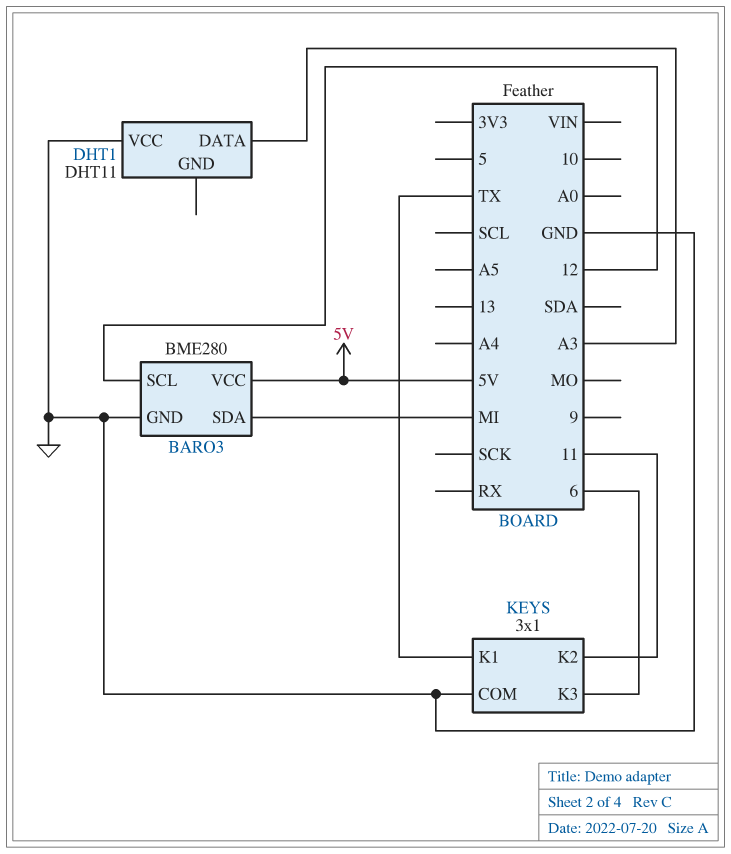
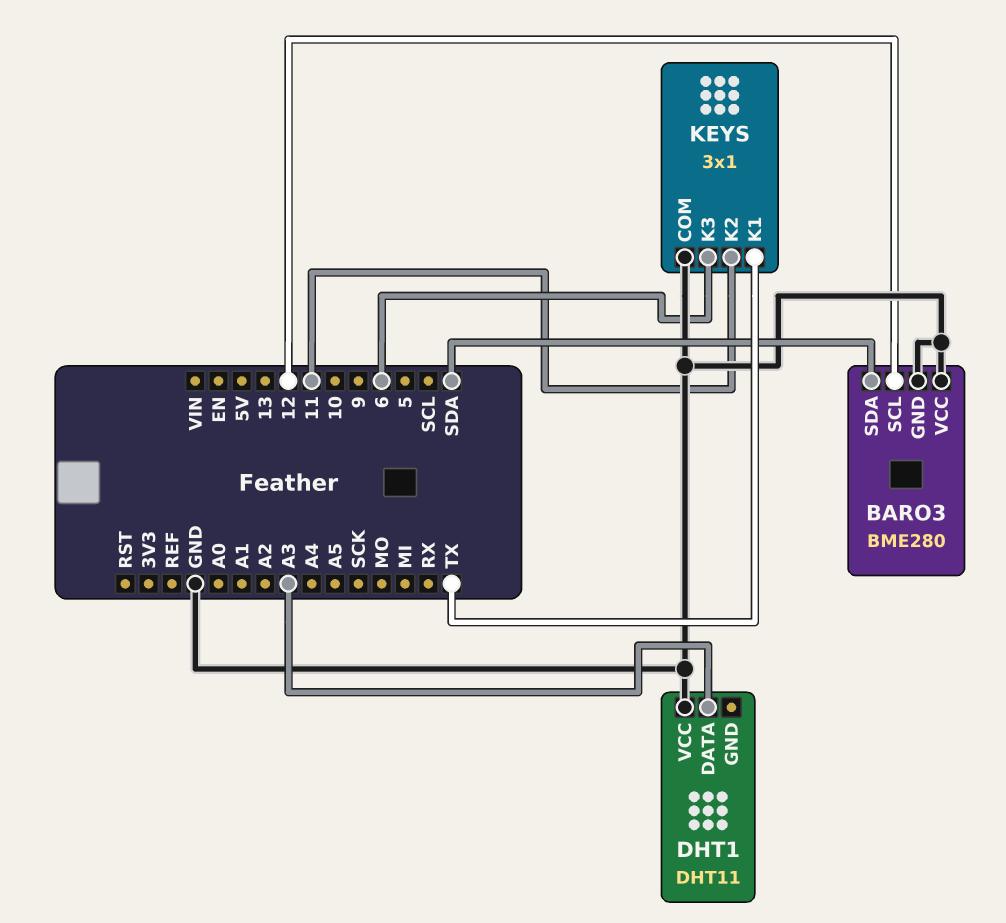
BARO3 pin SDA: MI -> SDA
BARO3 pin VCC: 5V -> GND

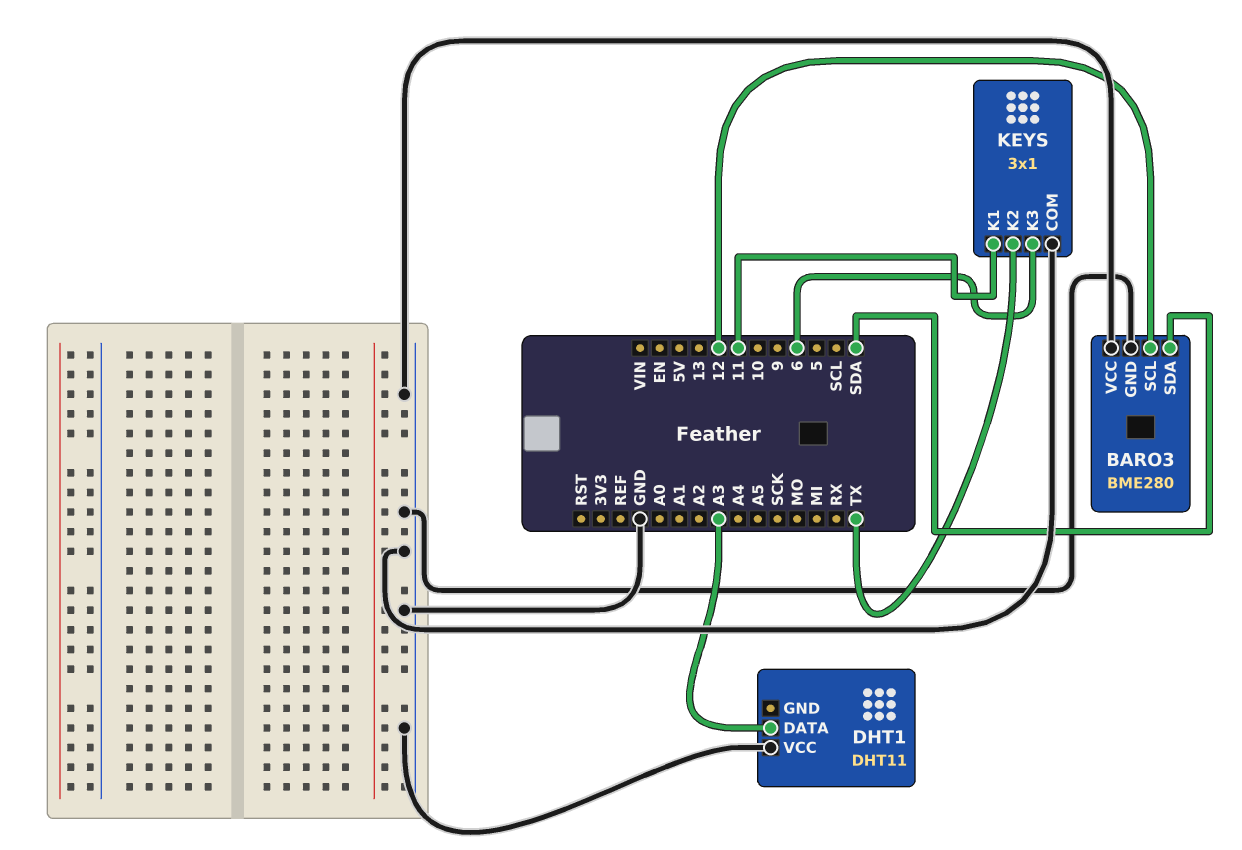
KEYS pin K1: TX -> 11
KEYS pin K2: 11 -> TX

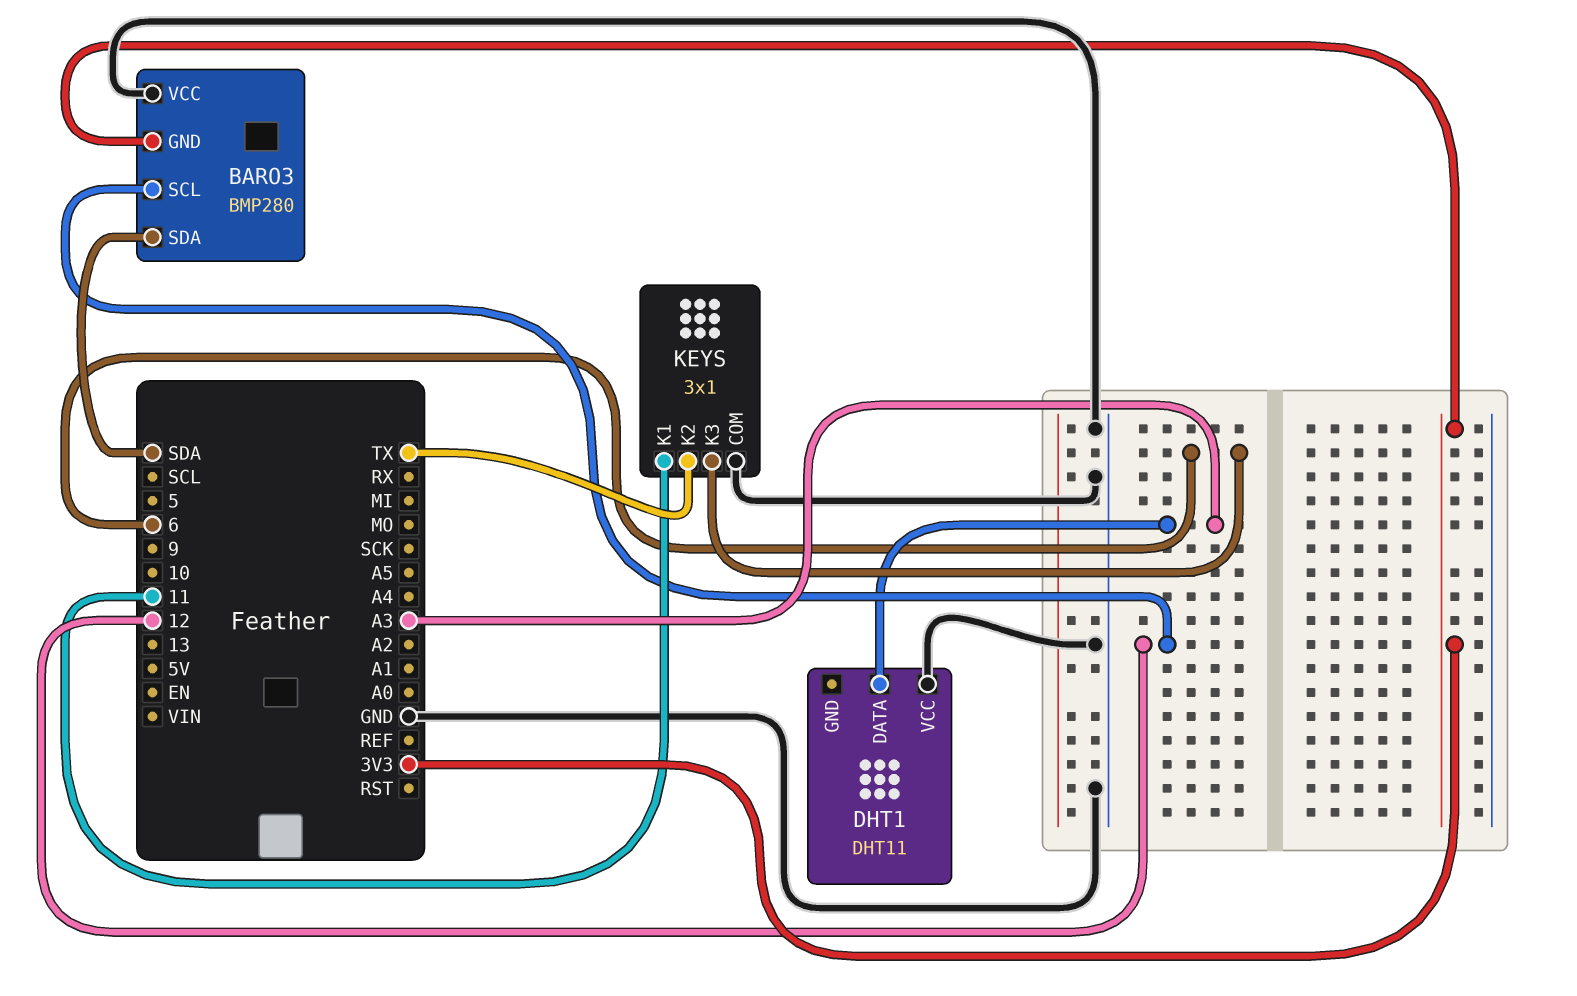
BARO3: BME280 -> BMP280
BARO3 pin GND: GND -> 3V3

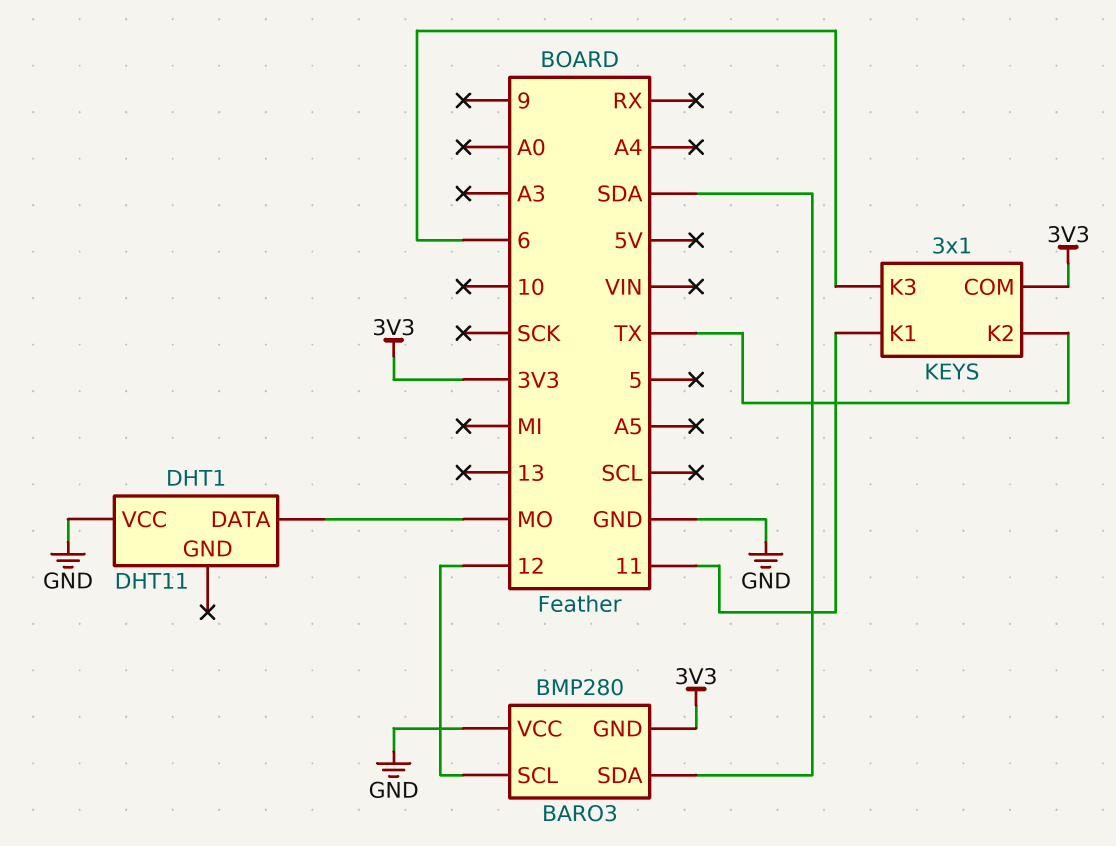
DHT1 pin DATA: A3 -> MO
KEYS pin COM: GND -> 3V3

